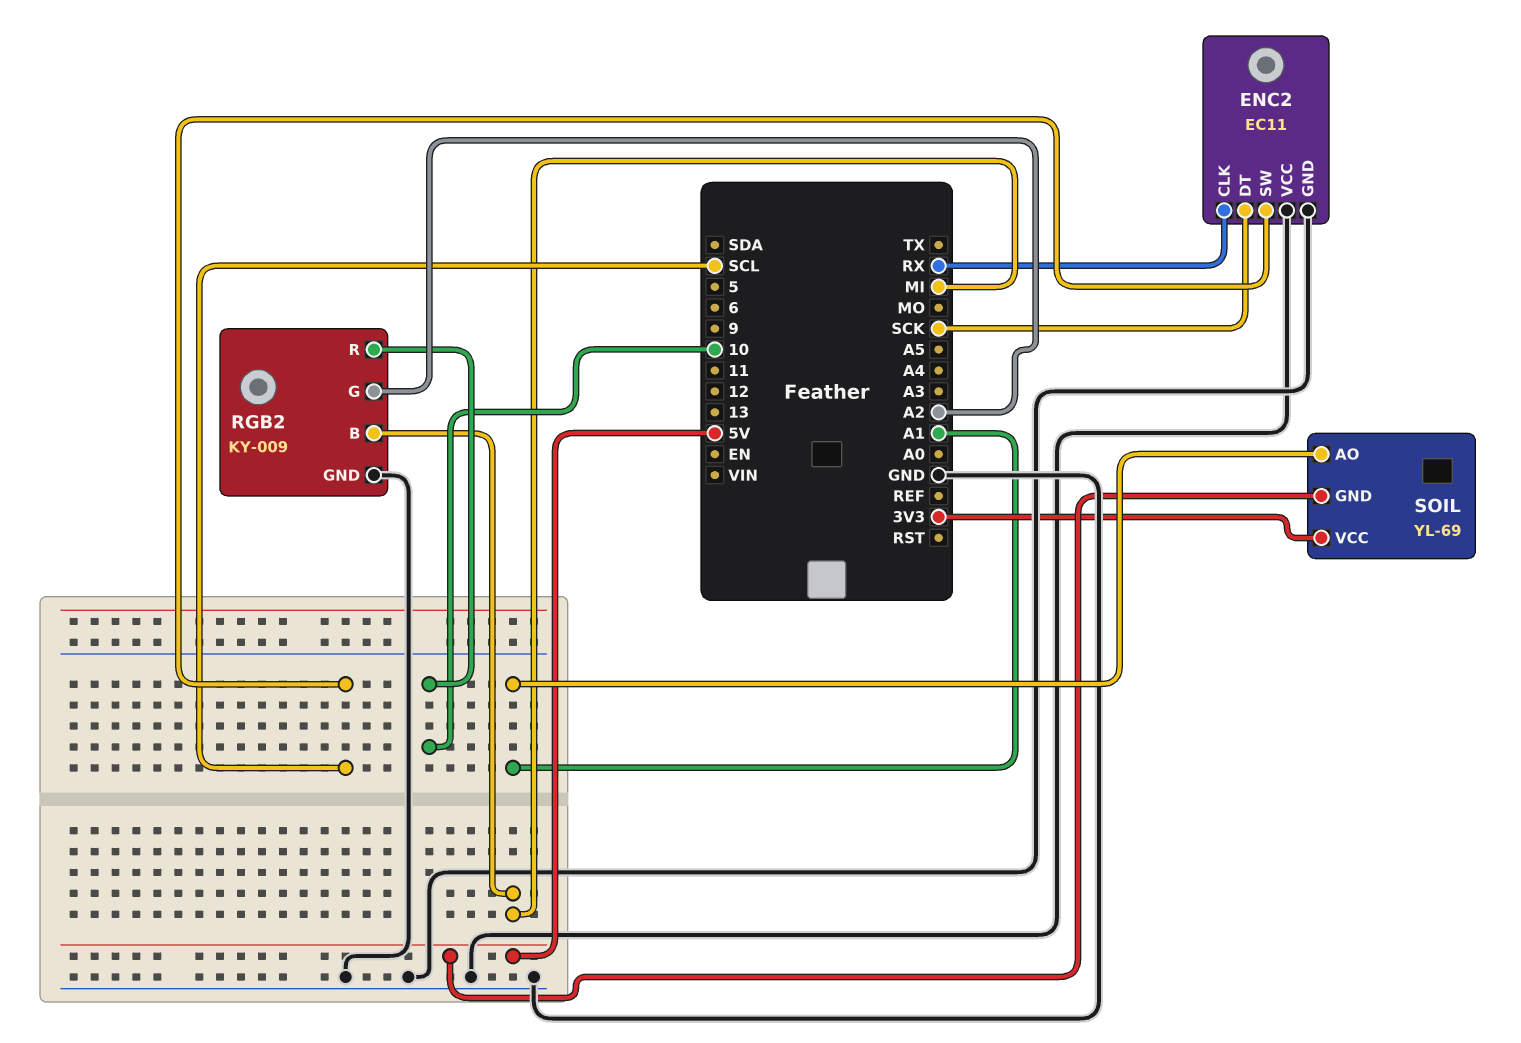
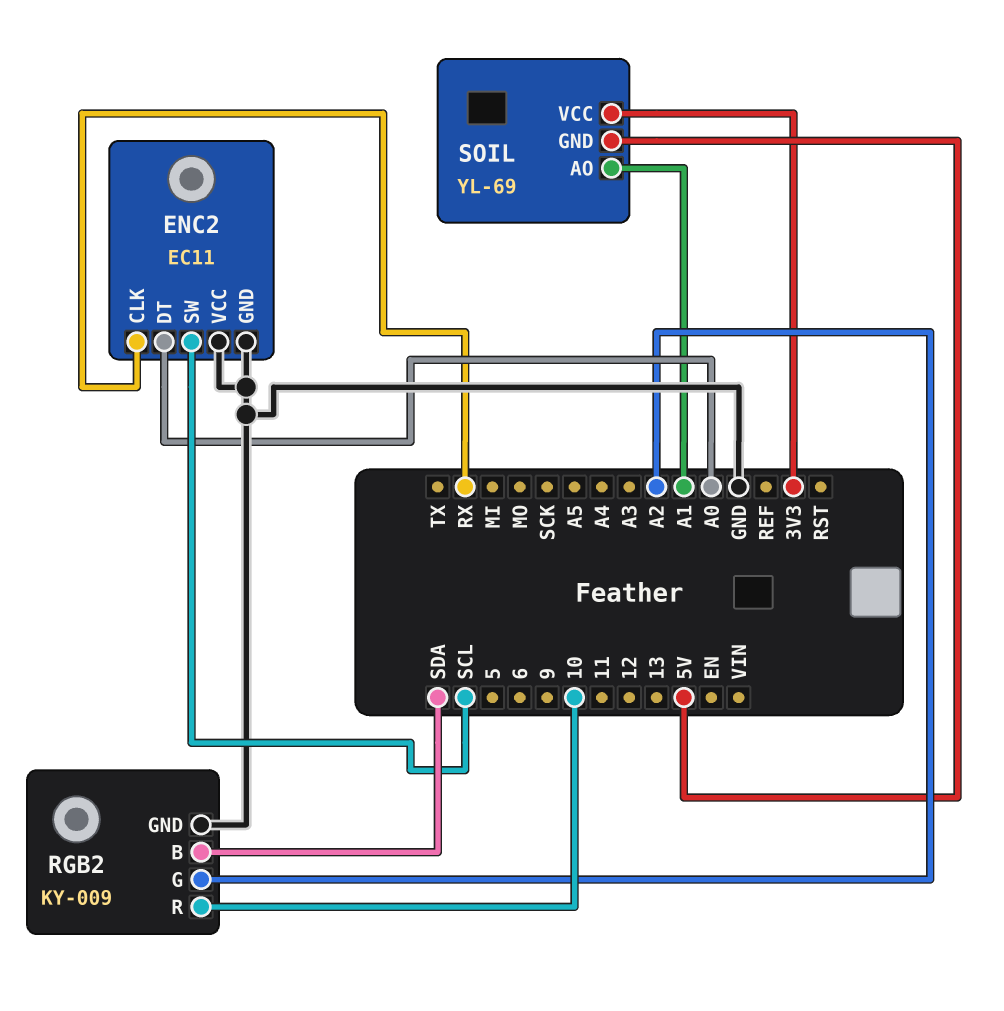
ENC2 pin DT: SCK -> A0
RGB2 pin B: MI -> SDA

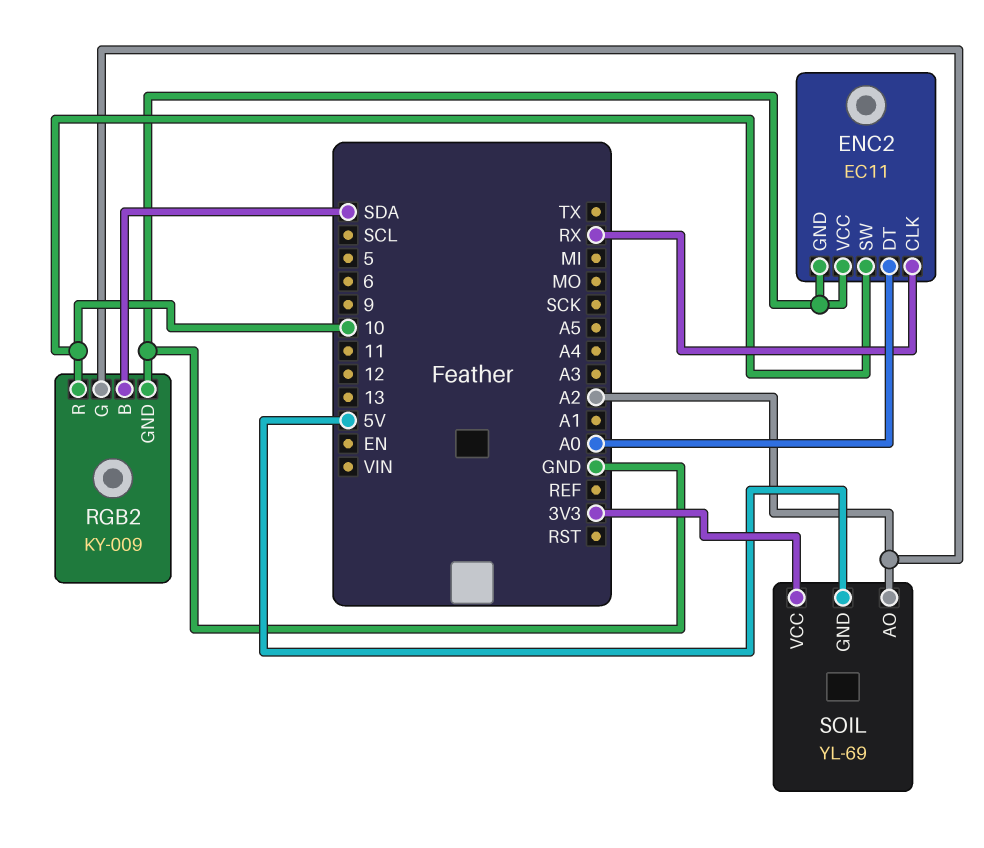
ENC2 pin SW: SCL -> 10
SOIL pin AO: A1 -> A2

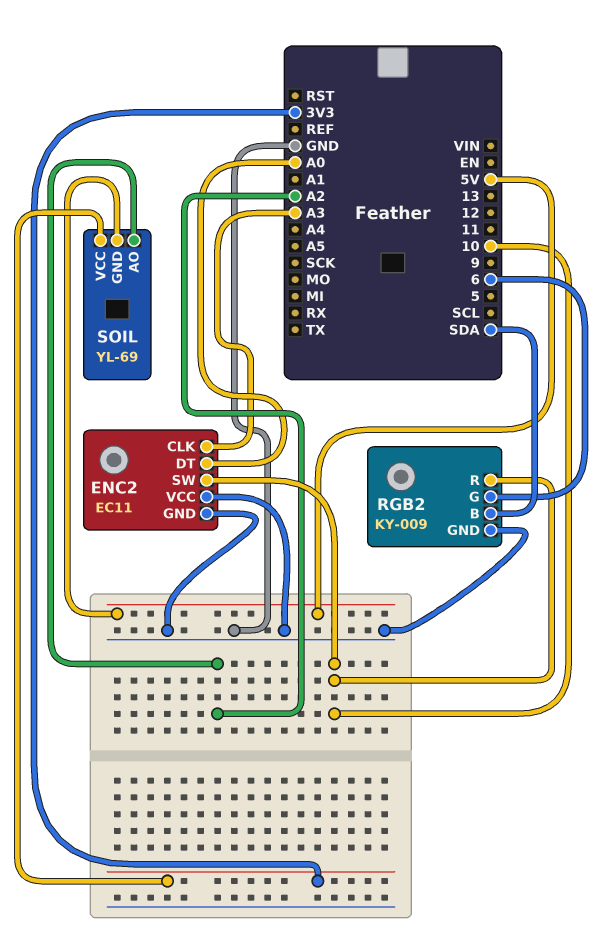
ENC2 pin CLK: RX -> A3
RGB2 pin G: A2 -> 6

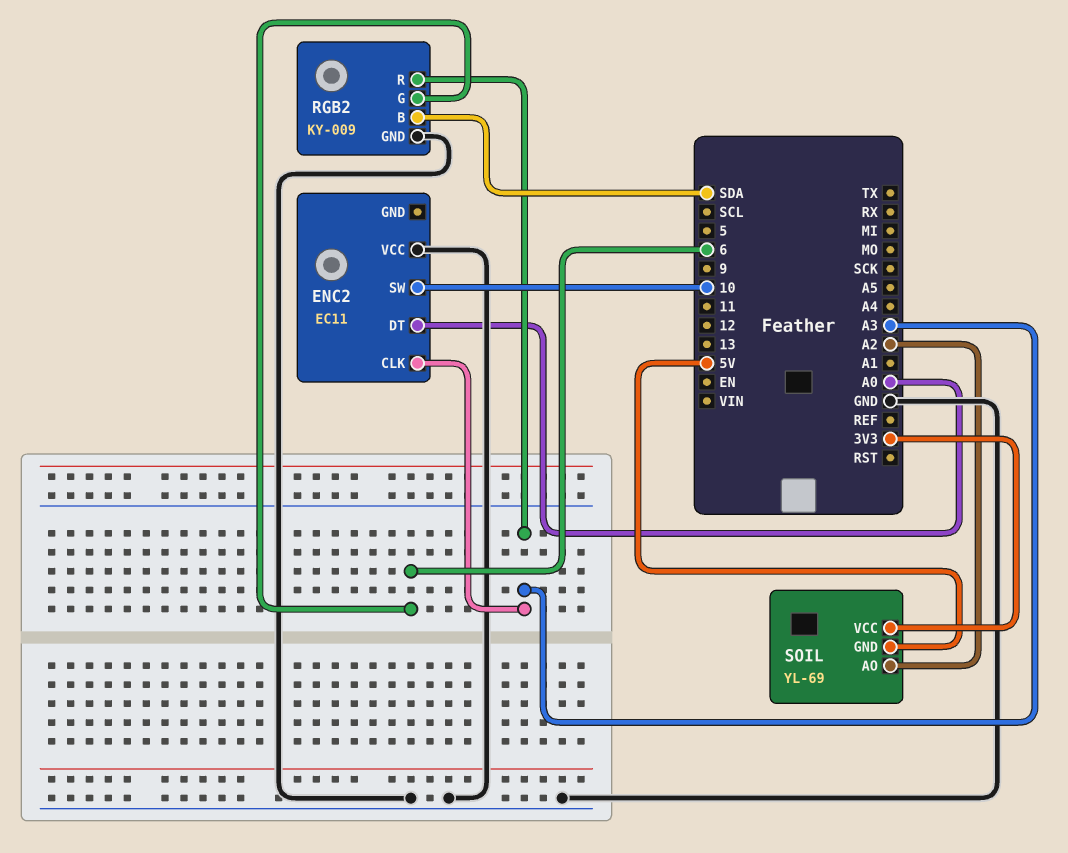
ENC2 pin GND: GND -> none
RGB2 pin R: 10 -> A3

